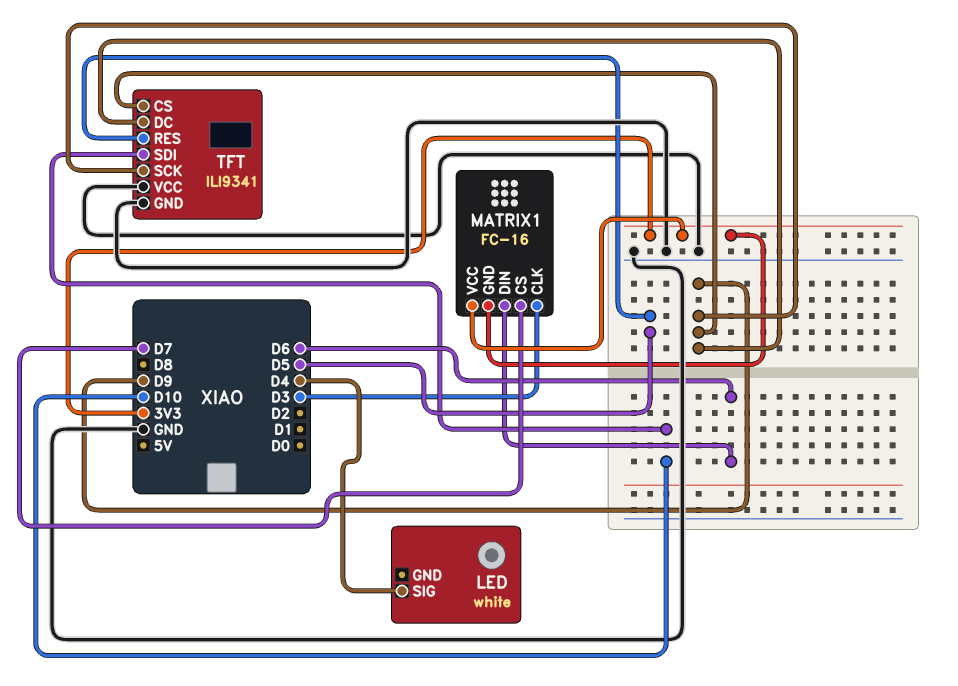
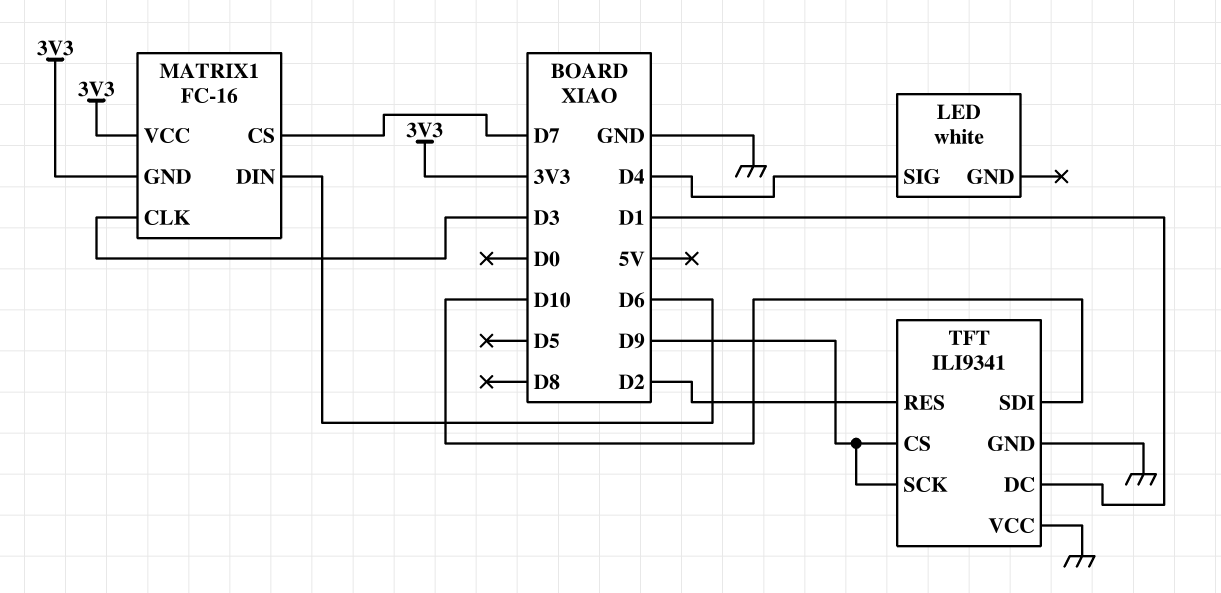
TFT pin DC: D9 -> D1
TFT pin RES: D5 -> D2

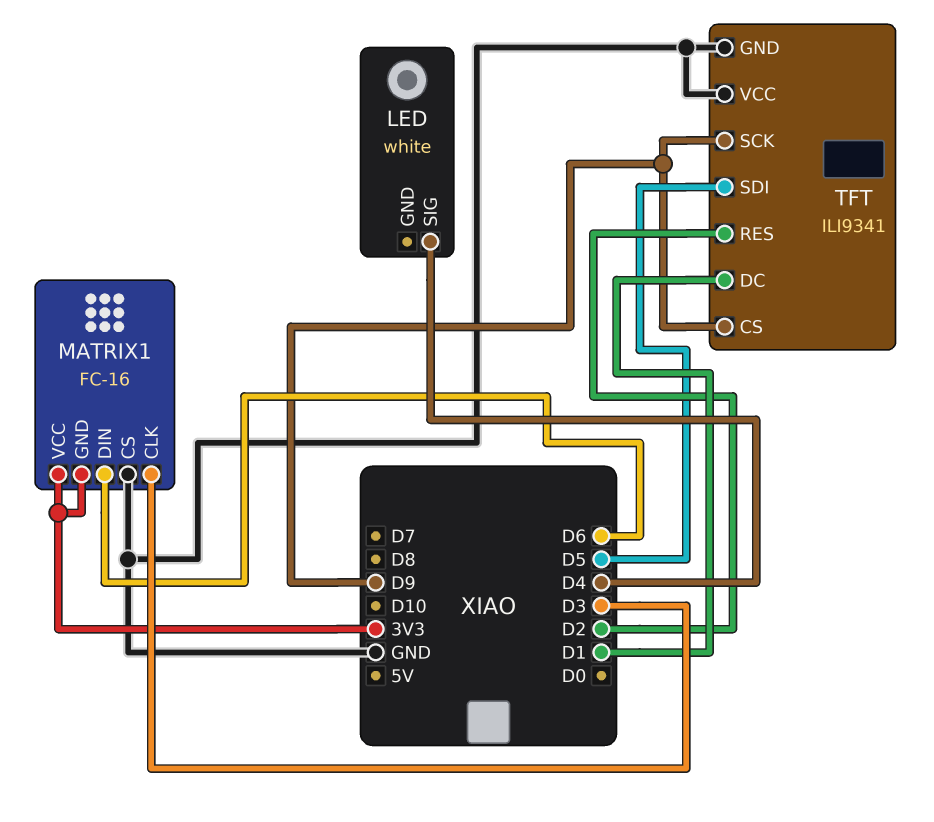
MATRIX1 pin CS: D7 -> GND
TFT pin SDI: D10 -> D5

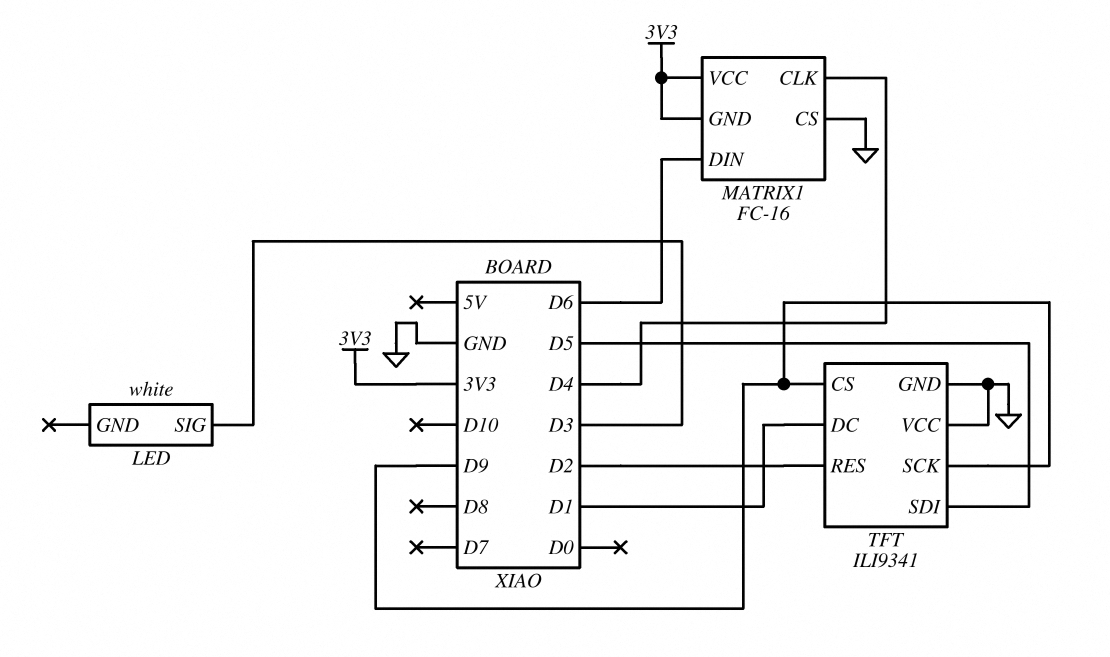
LED pin SIG: D4 -> D3
MATRIX1 pin CLK: D3 -> D4

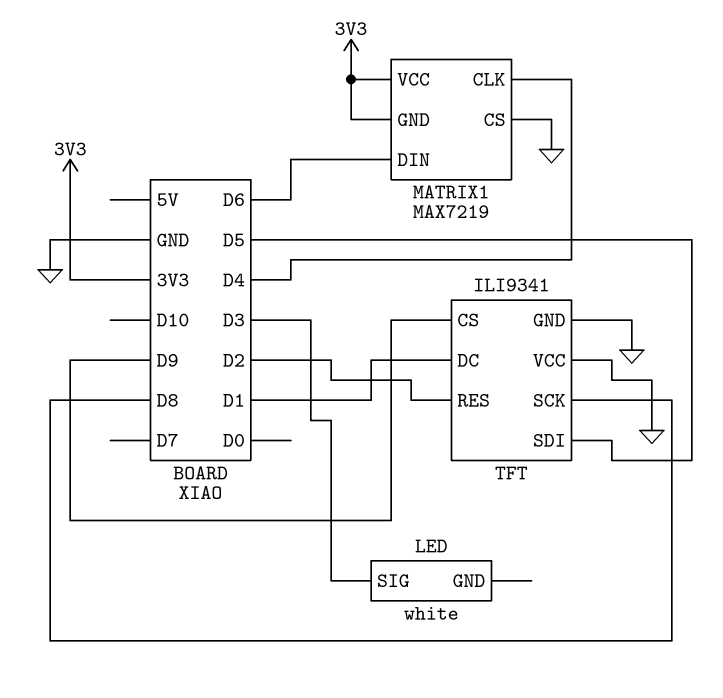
MATRIX1: FC-16 -> MAX7219
TFT pin SCK: D9 -> D8

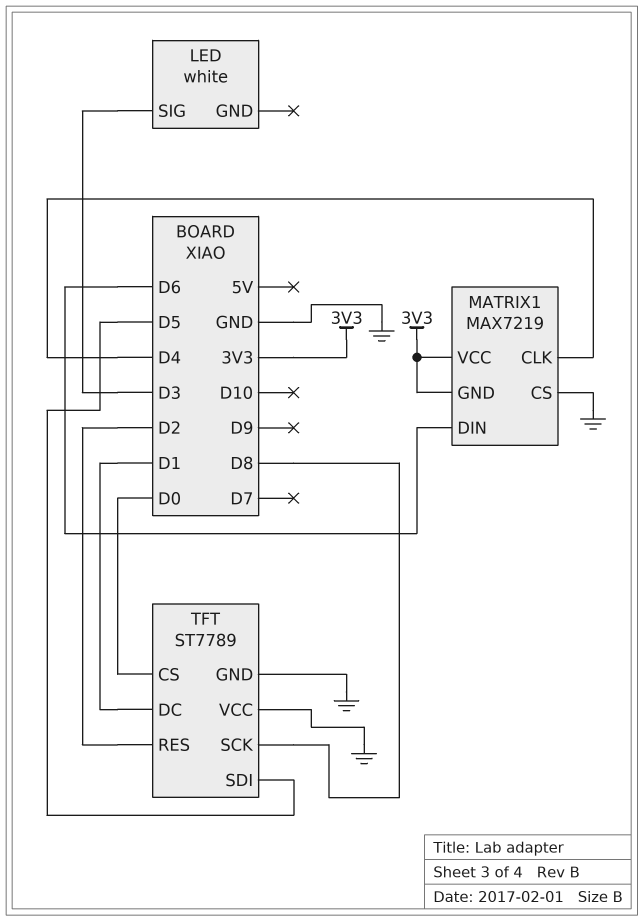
TFT: ILI9341 -> ST7789
TFT pin CS: D9 -> D0

